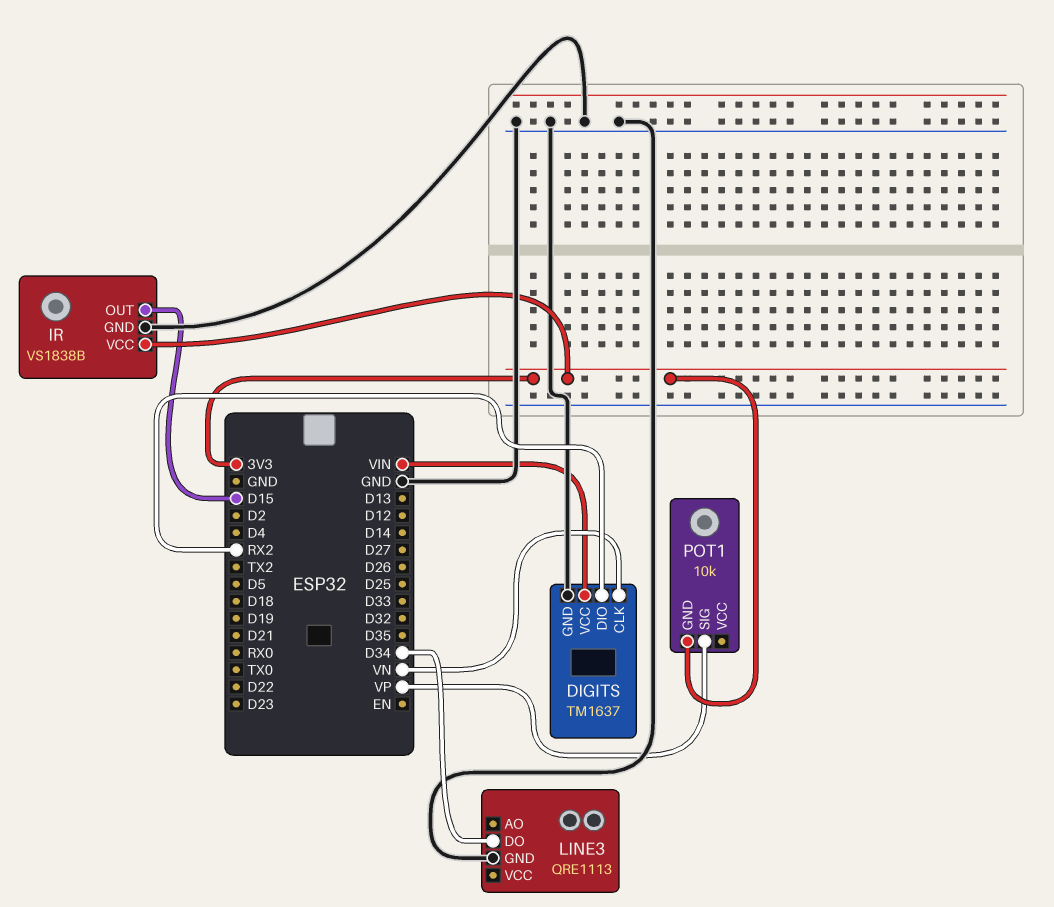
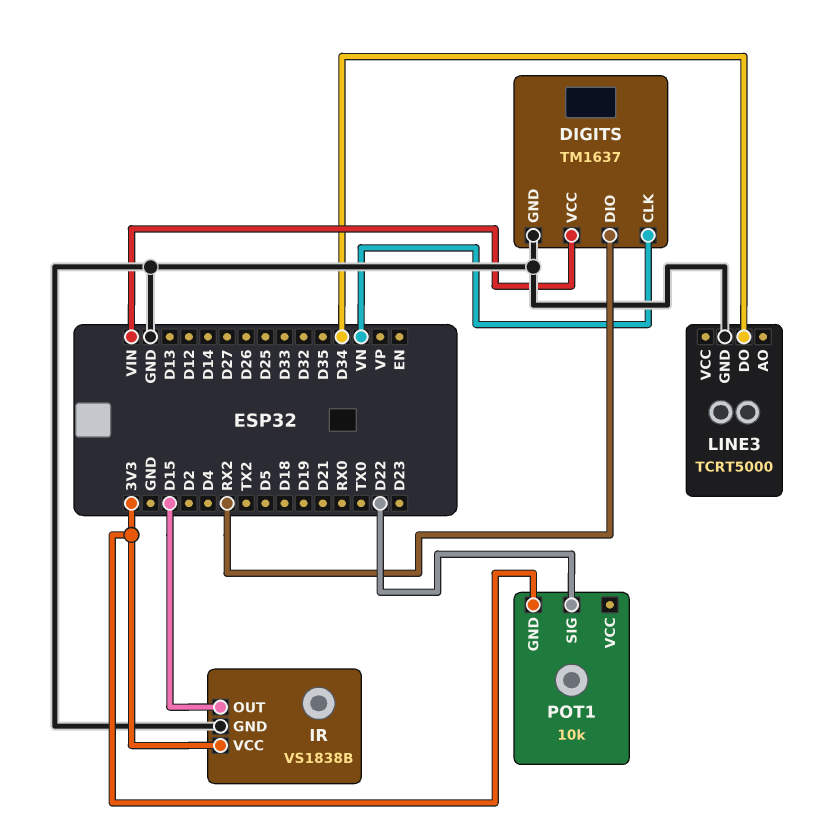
LINE3: QRE1113 -> TCRT5000
POT1 pin SIG: VP -> D22

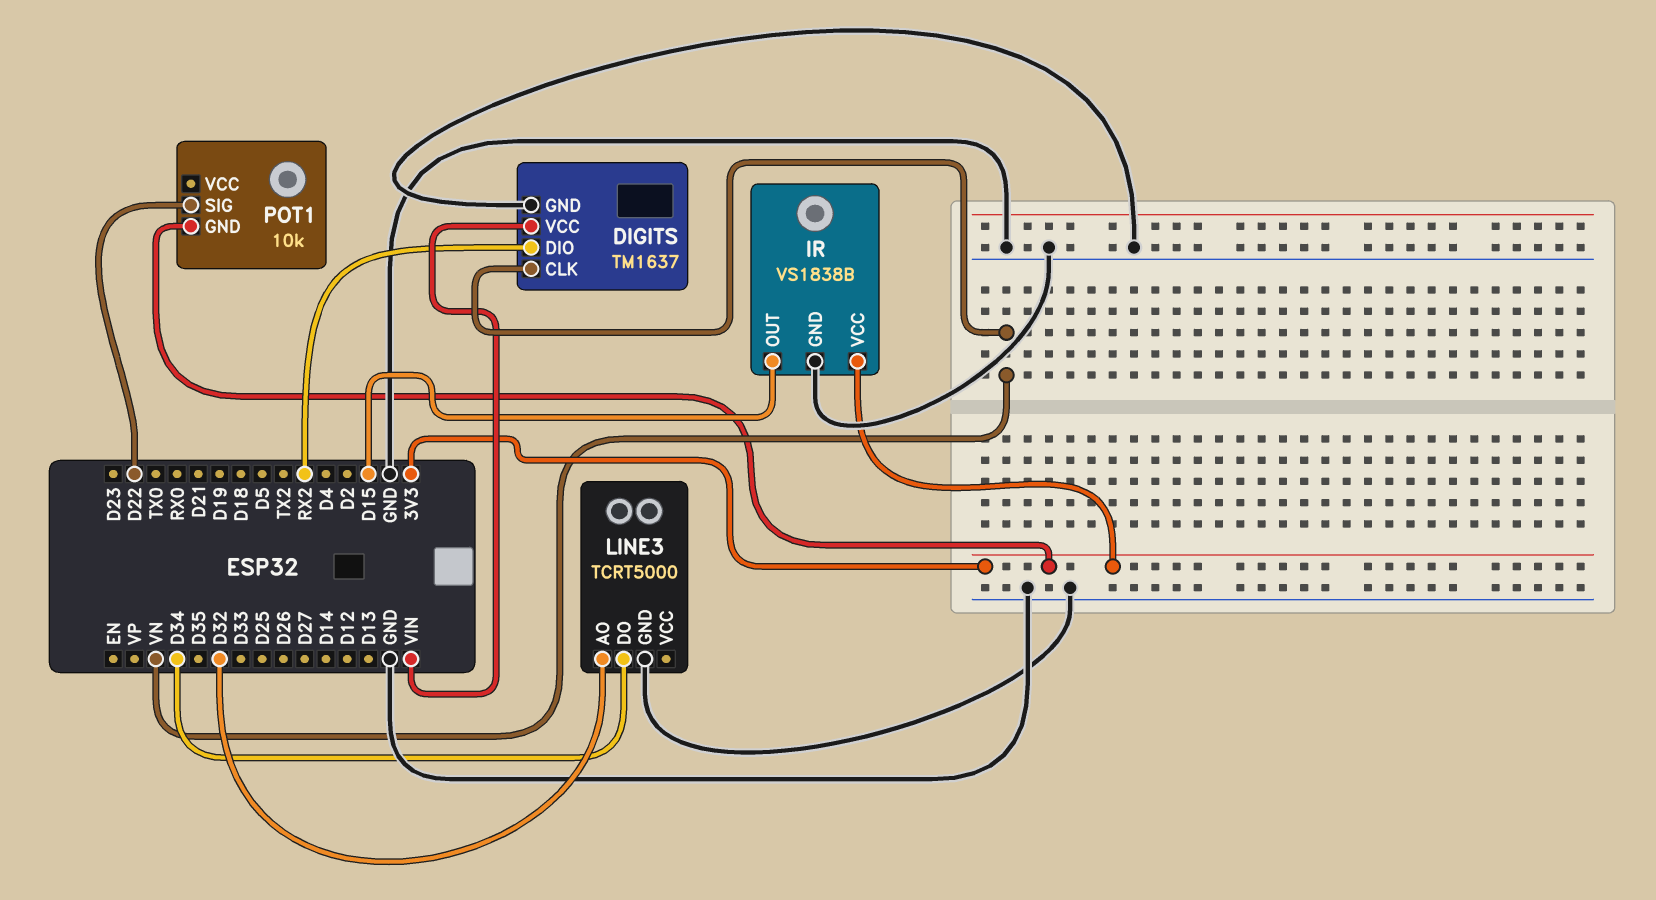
LINE3 pin AO: none -> D32

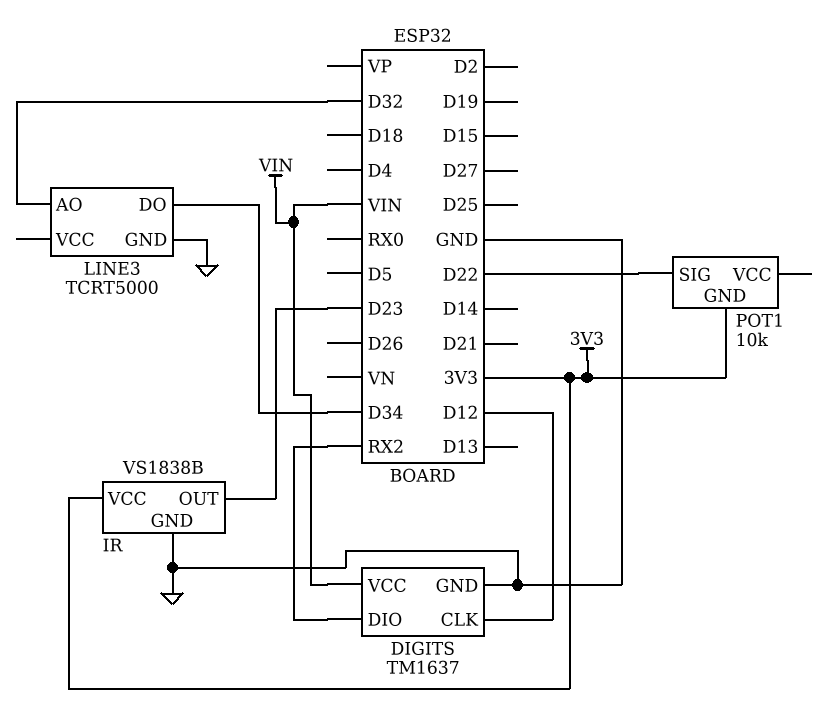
DIGITS pin CLK: VN -> D12
IR pin OUT: D15 -> D23

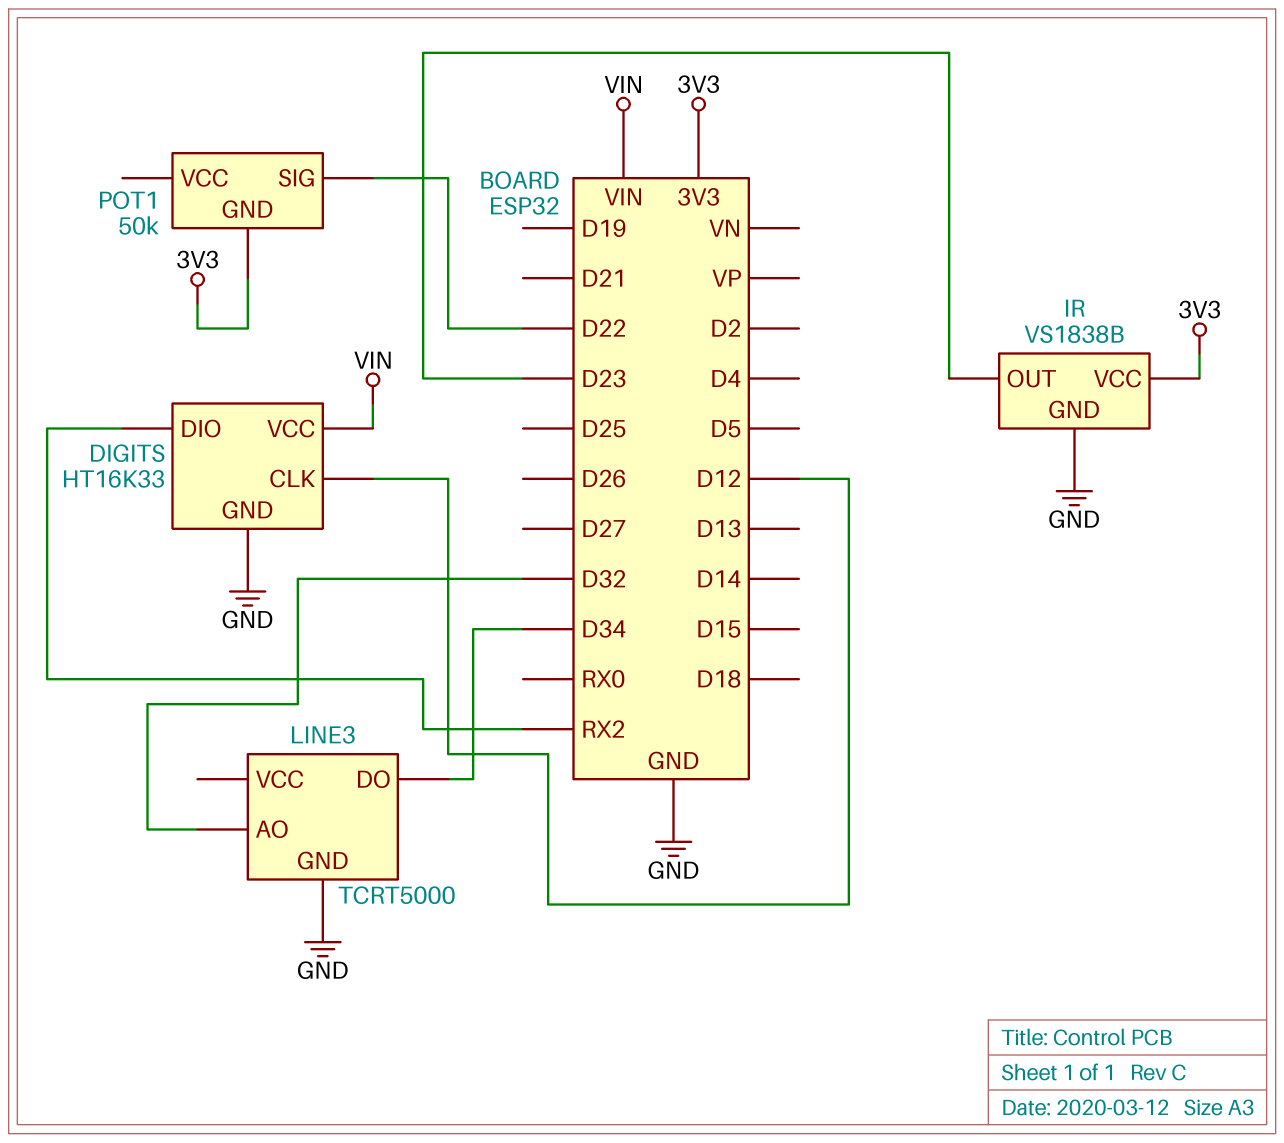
DIGITS: TM1637 -> HT16K33
POT1: 10k -> 50k

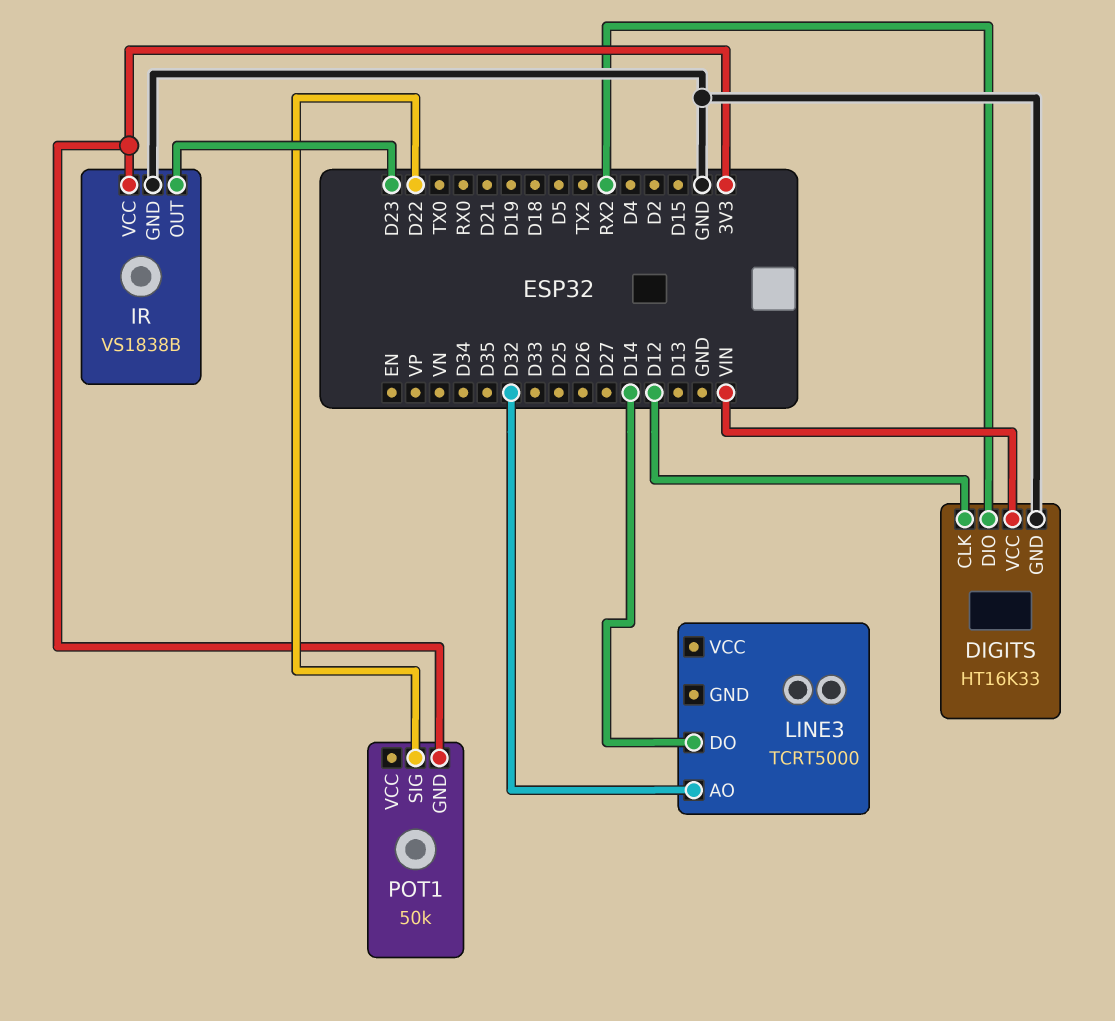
LINE3 pin DO: D34 -> D14
LINE3 pin GND: GND -> none

